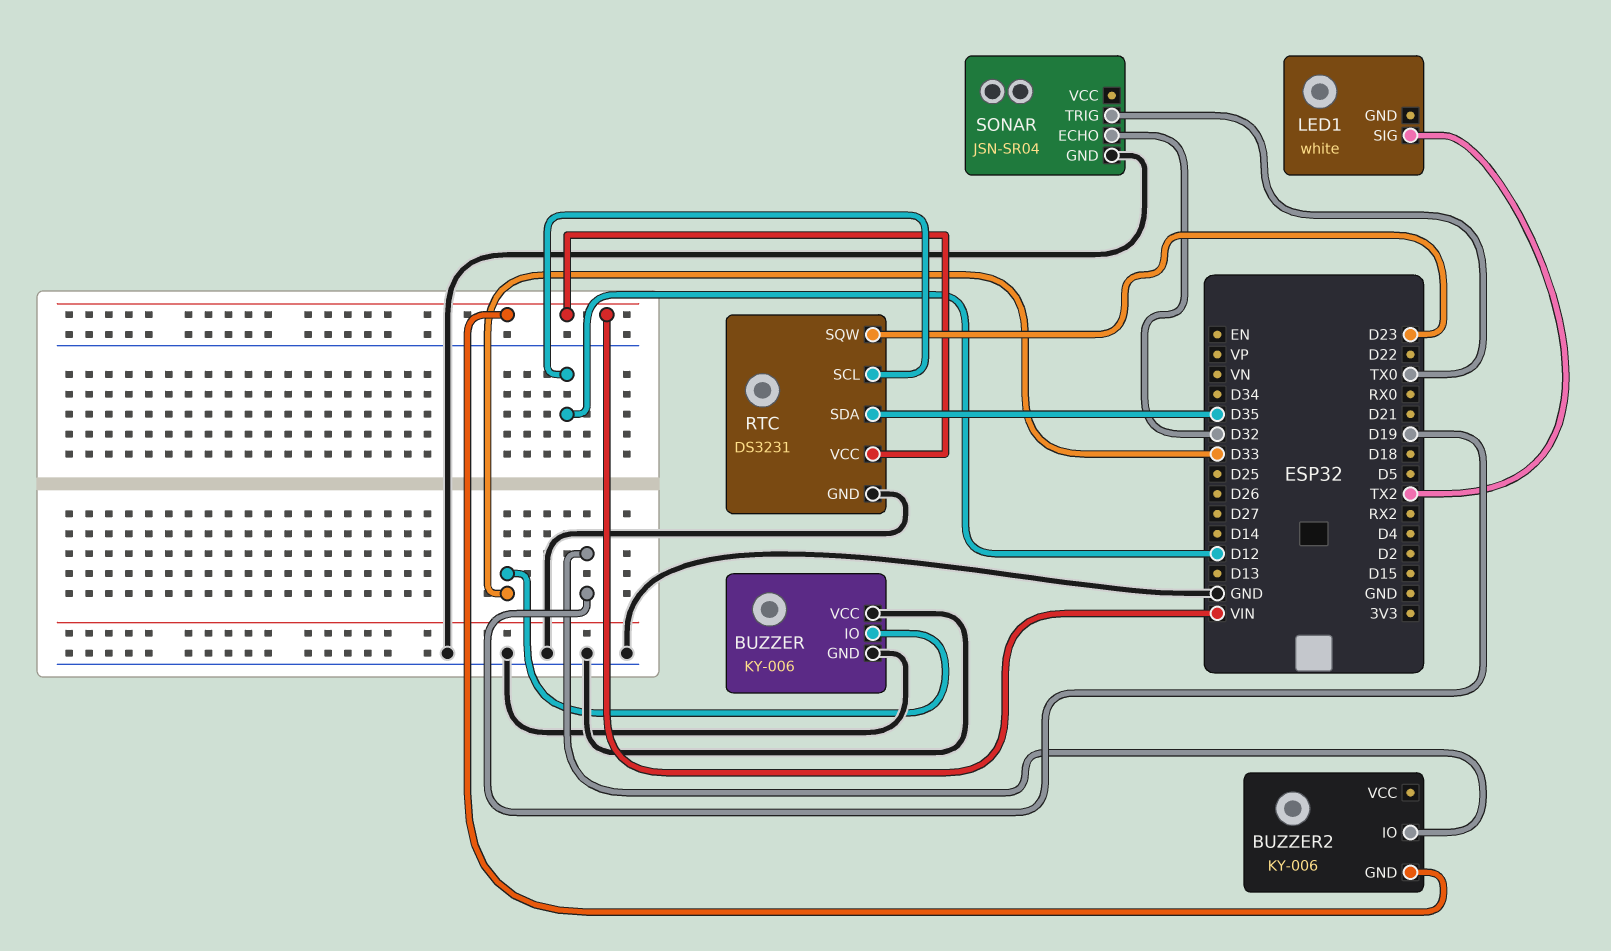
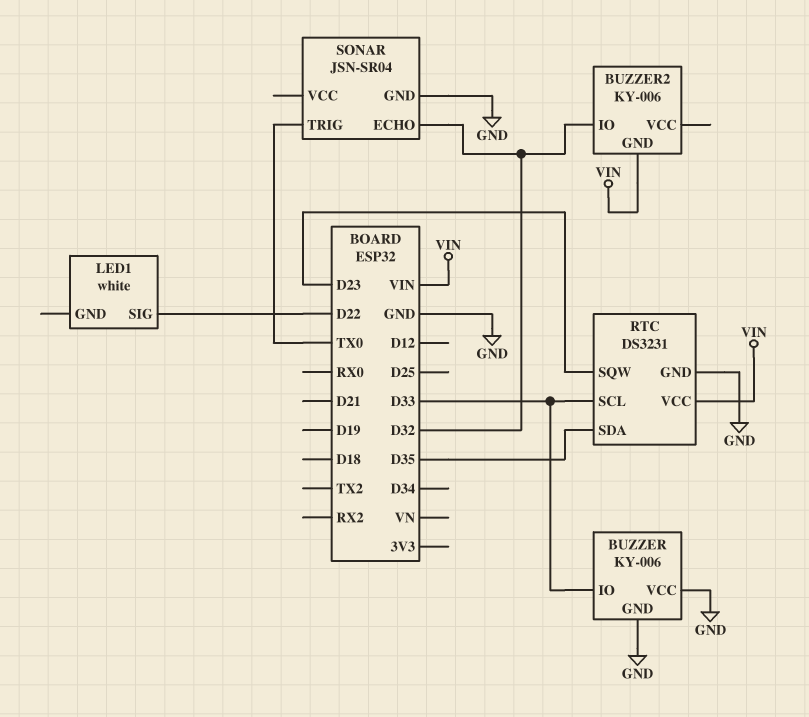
BUZZER2 pin IO: D19 -> D32
LED1 pin SIG: TX2 -> D22
RTC pin SCL: D12 -> D33

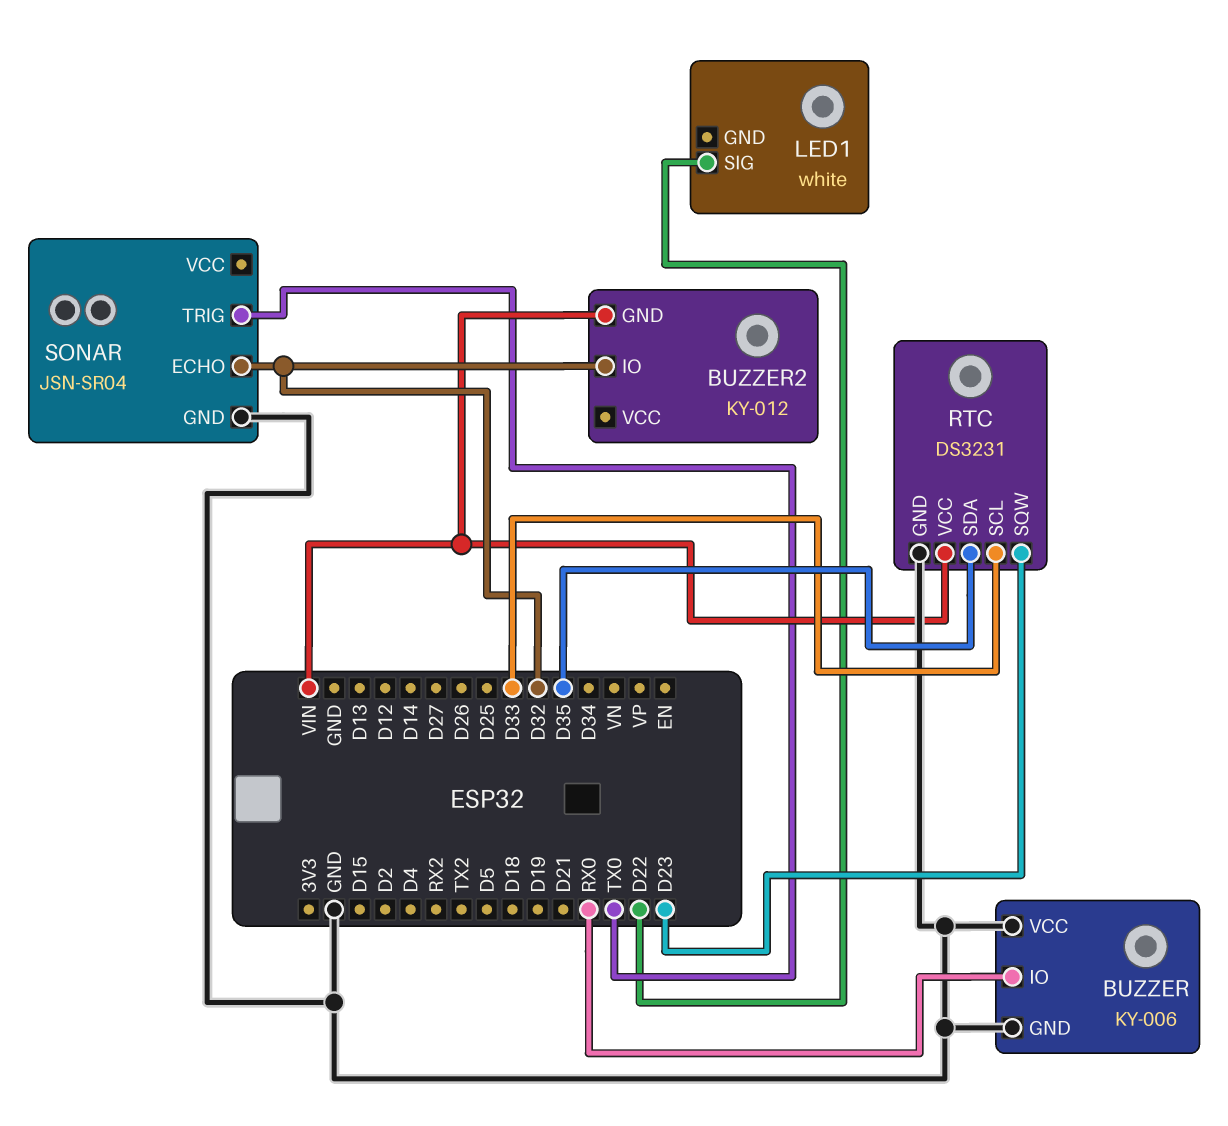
BUZZER pin IO: D33 -> RX0
BUZZER2: KY-006 -> KY-012

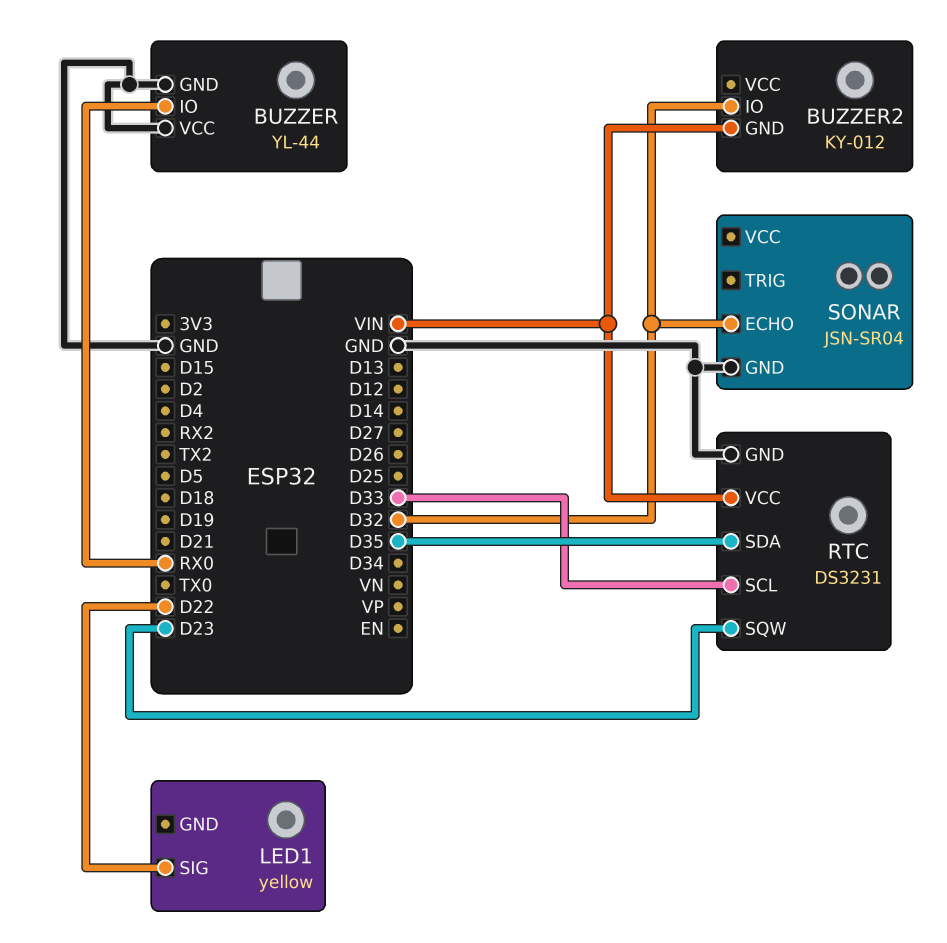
BUZZER: KY-006 -> YL-44
LED1: white -> yellow
SONAR pin TRIG: TX0 -> none

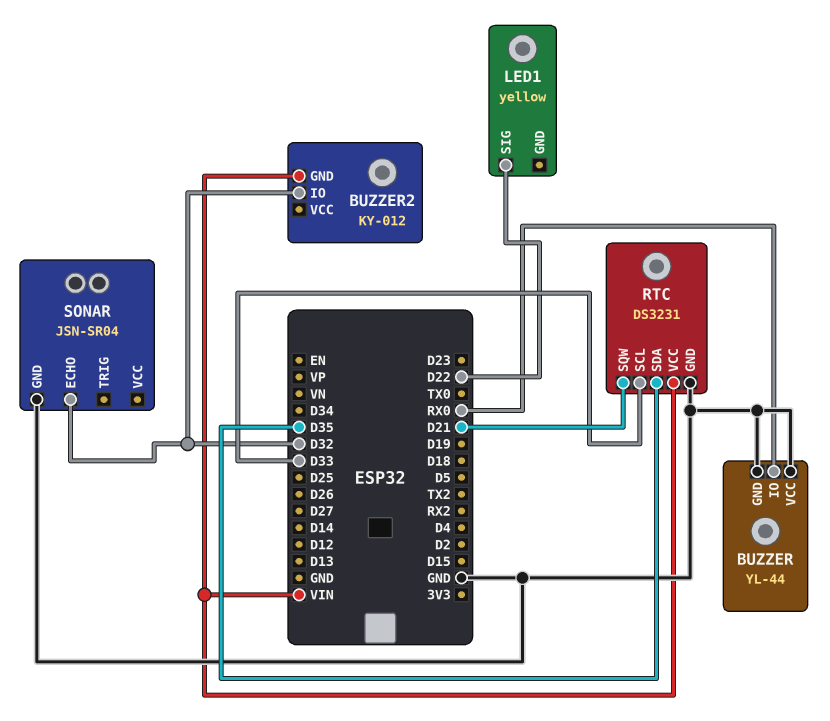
RTC pin SQW: D23 -> D21

